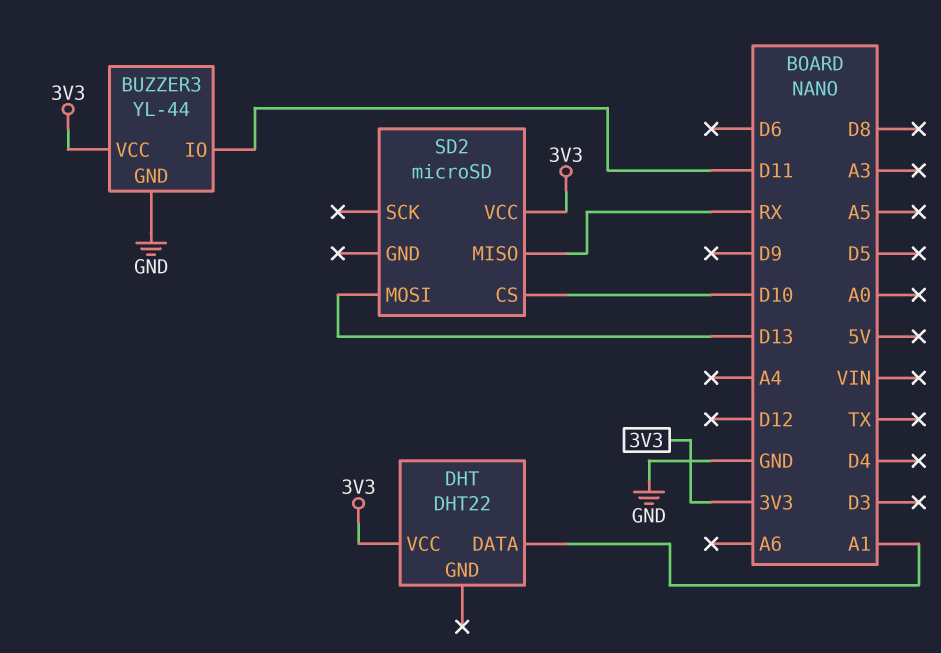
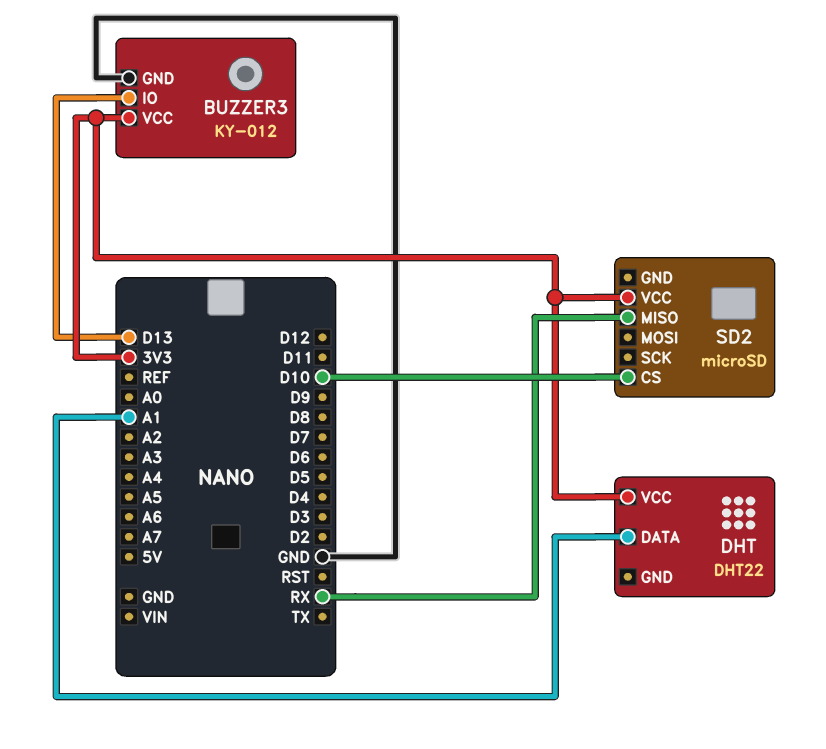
BUZZER3: YL-44 -> KY-012
BUZZER3 pin IO: D11 -> D13
SD2 pin MOSI: D13 -> none

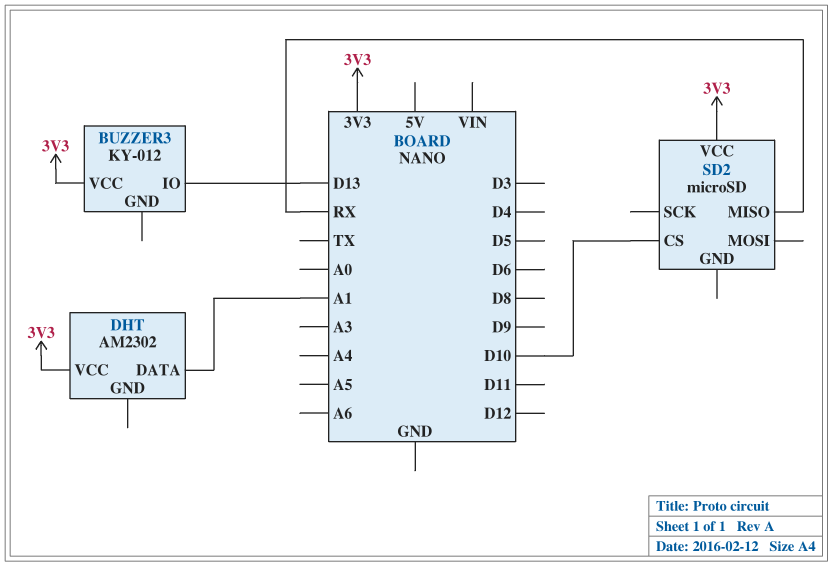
BUZZER3 pin GND: GND -> none
DHT: DHT22 -> AM2302

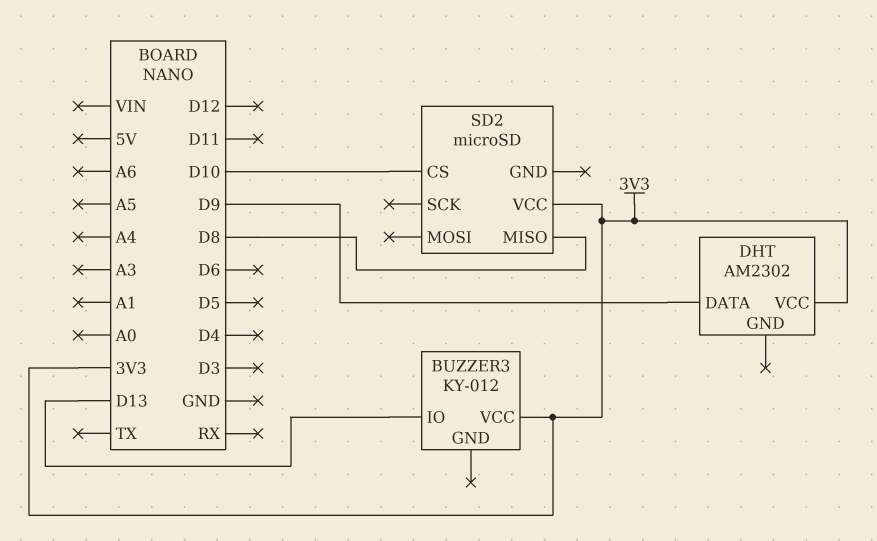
DHT pin DATA: A1 -> D9
SD2 pin MISO: RX -> D8

